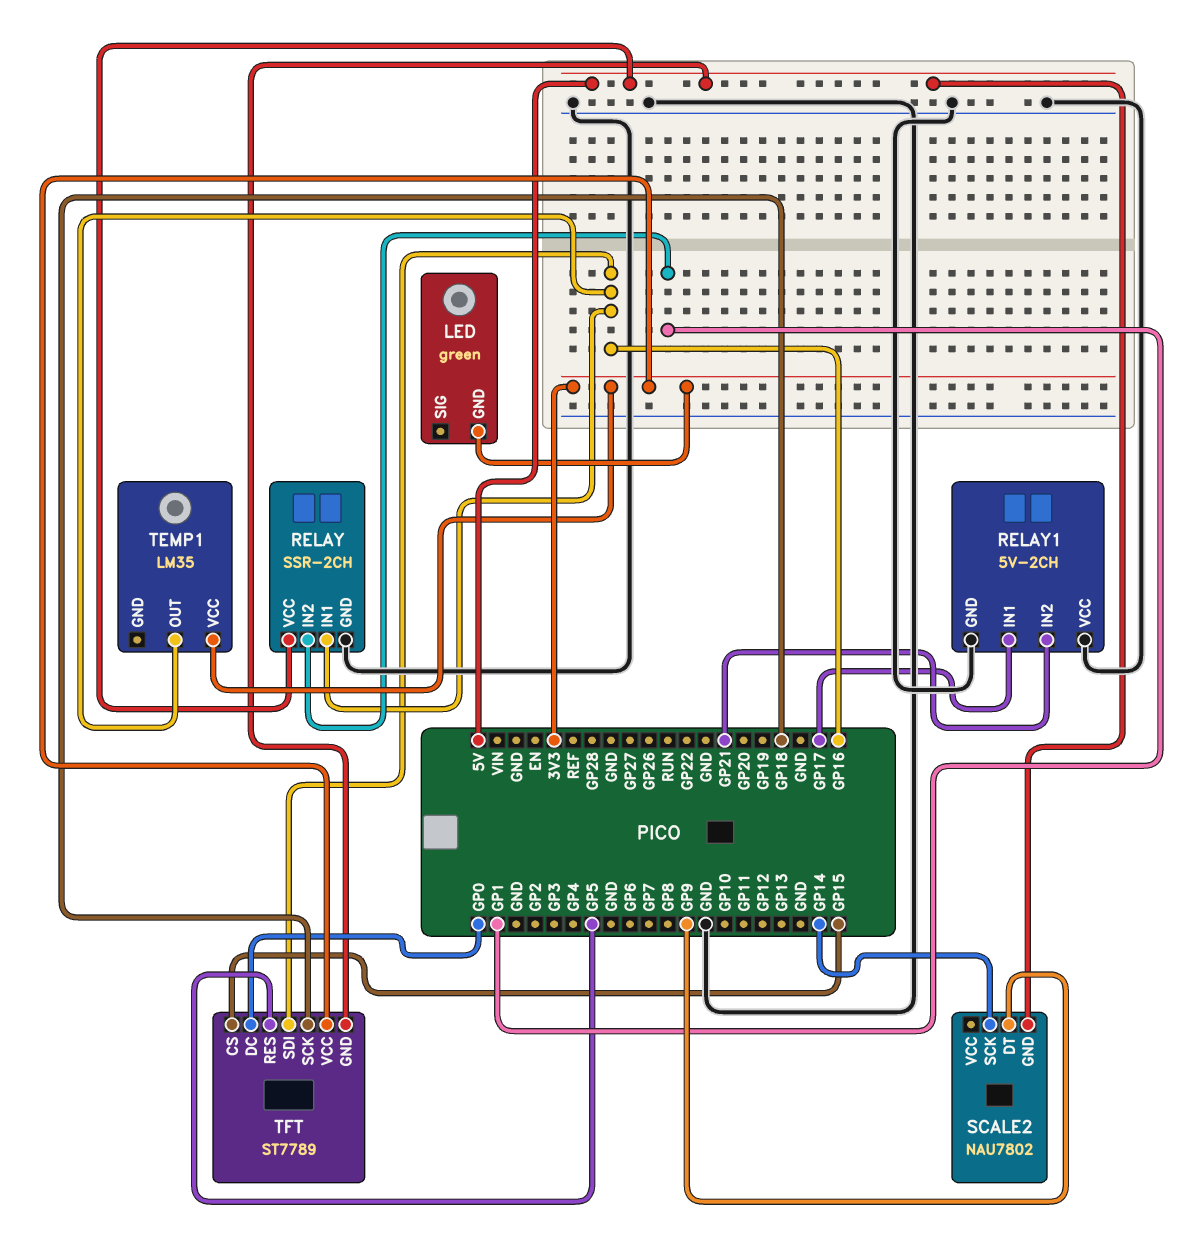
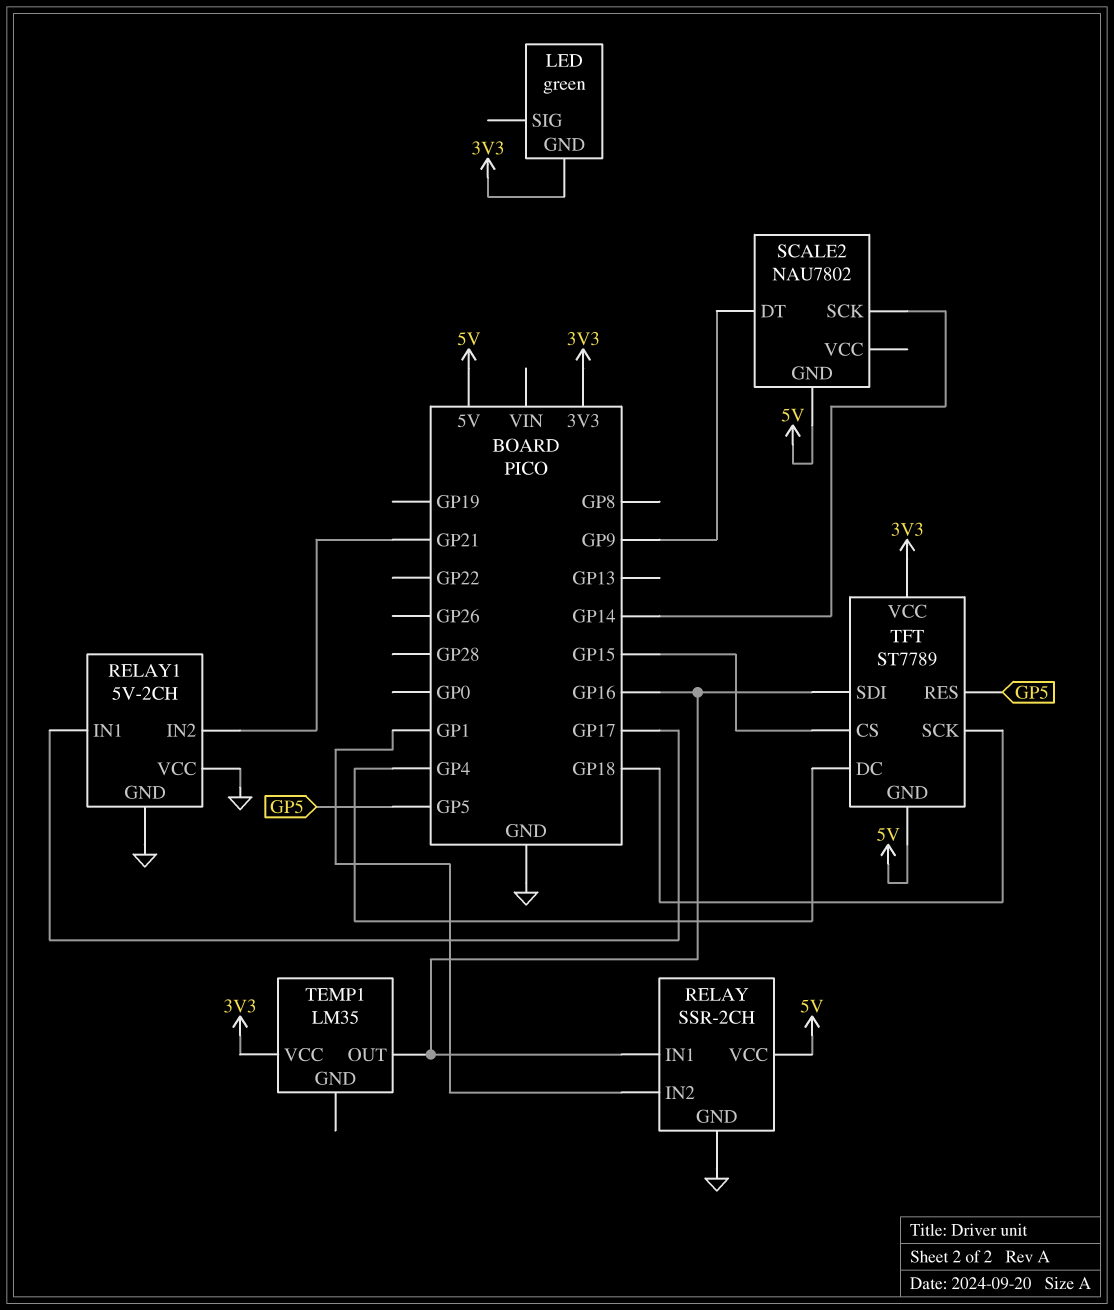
TFT pin DC: GP0 -> GP4

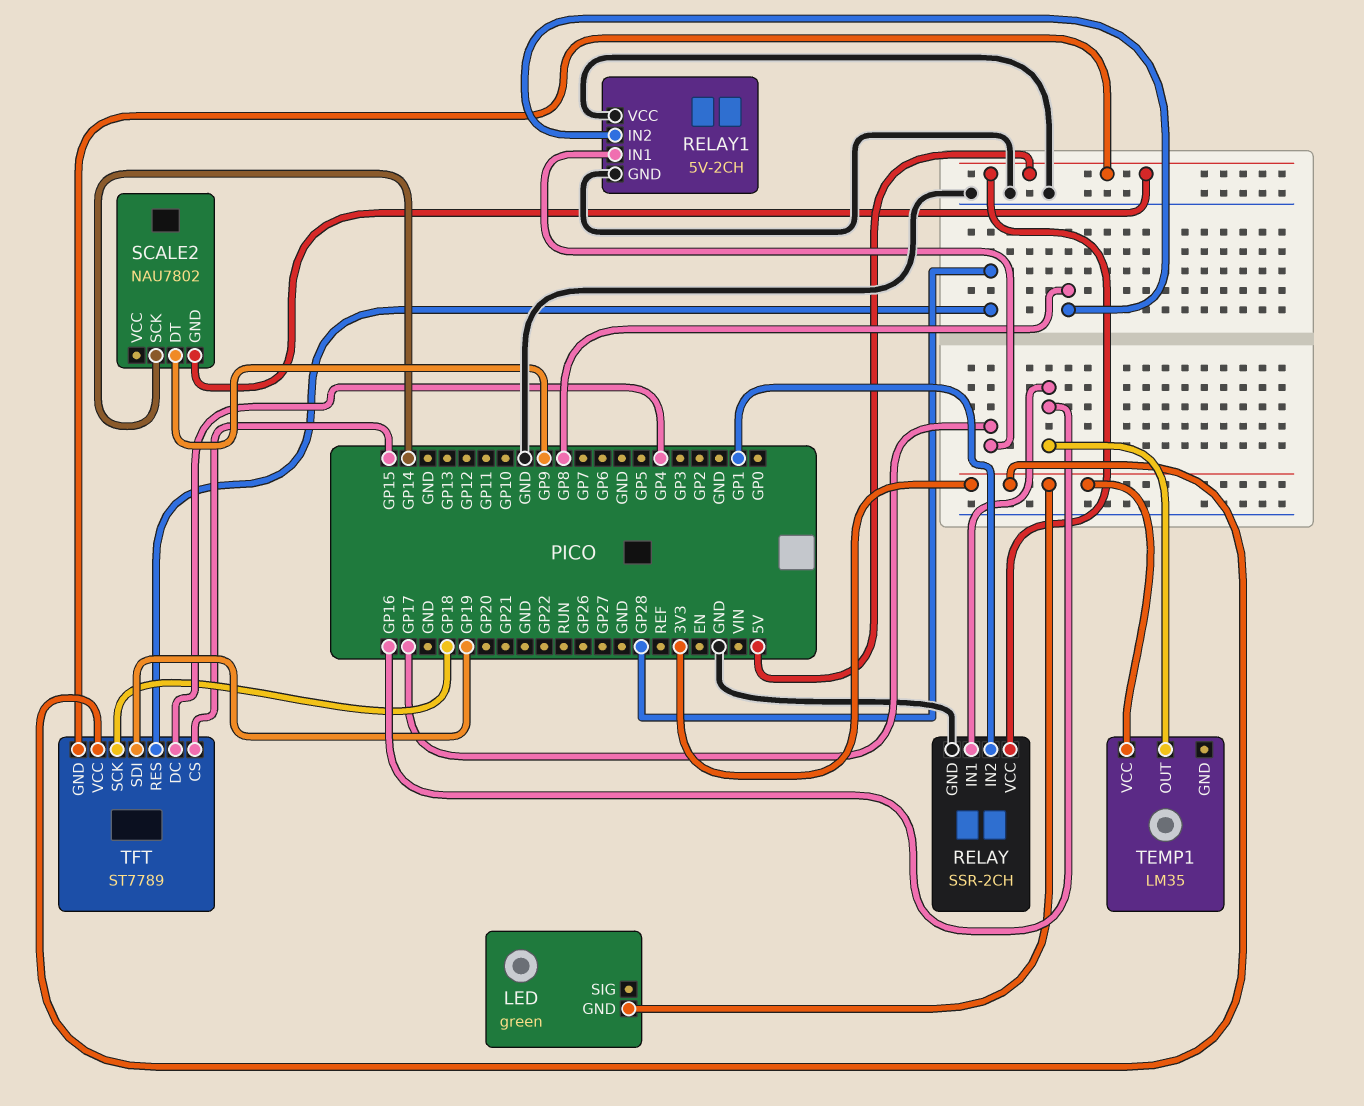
RELAY1 pin IN2: GP21 -> GP8
TFT pin RES: GP5 -> GP28
TFT pin SDI: GP16 -> GP19

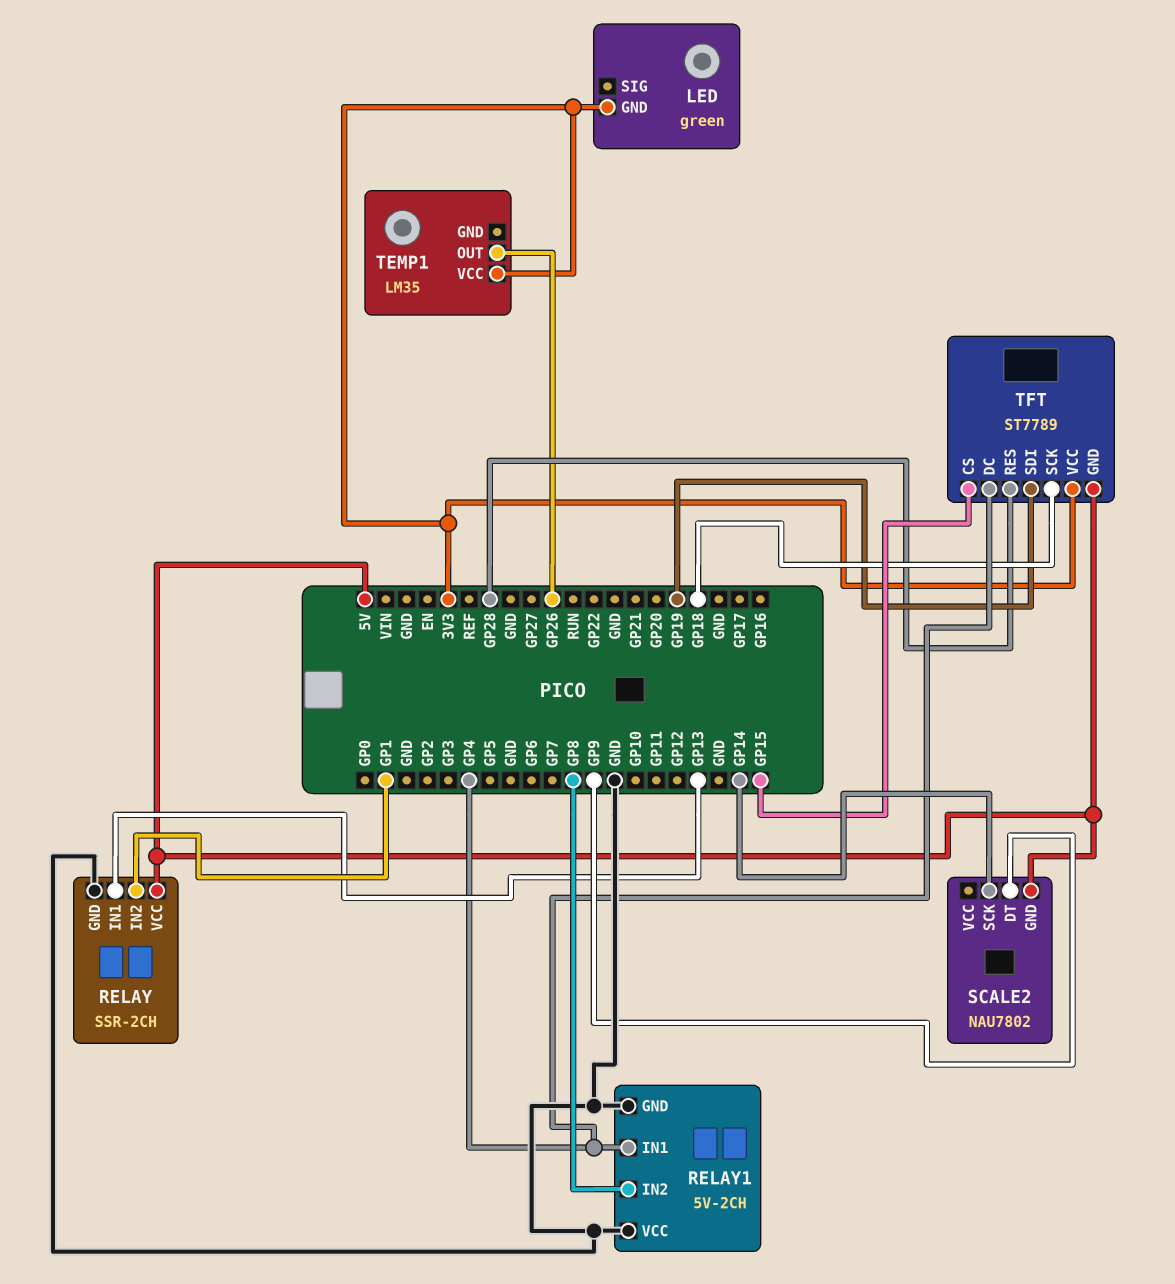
RELAY pin IN1: GP16 -> GP13
RELAY1 pin IN1: GP17 -> GP4
TEMP1 pin OUT: GP16 -> GP26

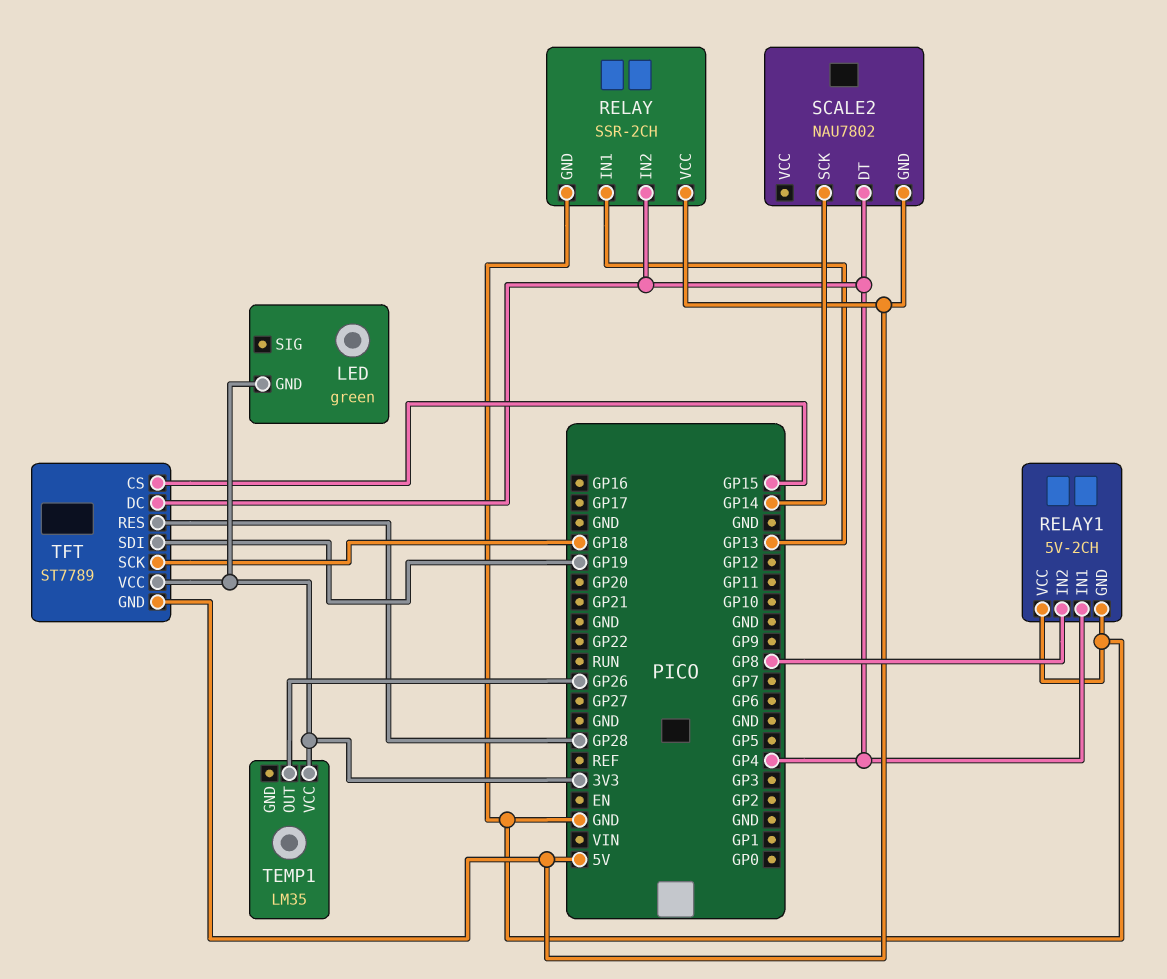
RELAY pin IN2: GP1 -> GP4
SCALE2 pin DT: GP9 -> GP4

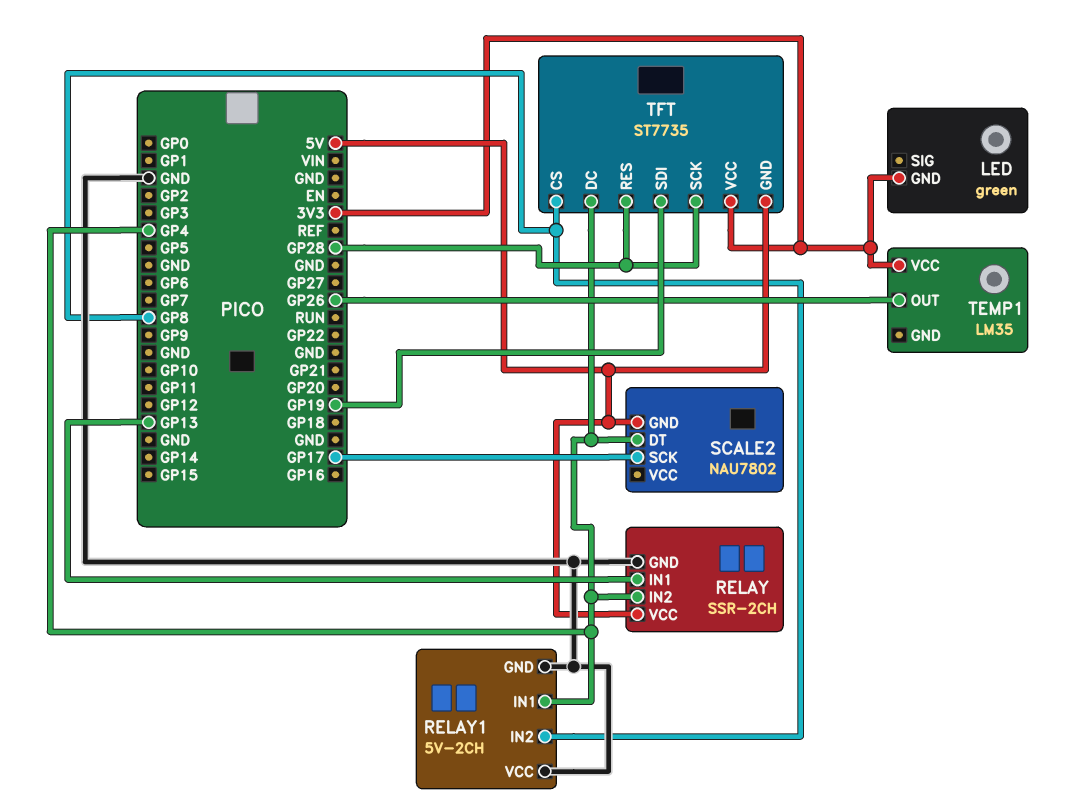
SCALE2 pin SCK: GP14 -> GP17
TFT: ST7789 -> ST7735
TFT pin CS: GP15 -> GP8
TFT pin SCK: GP18 -> GP28

